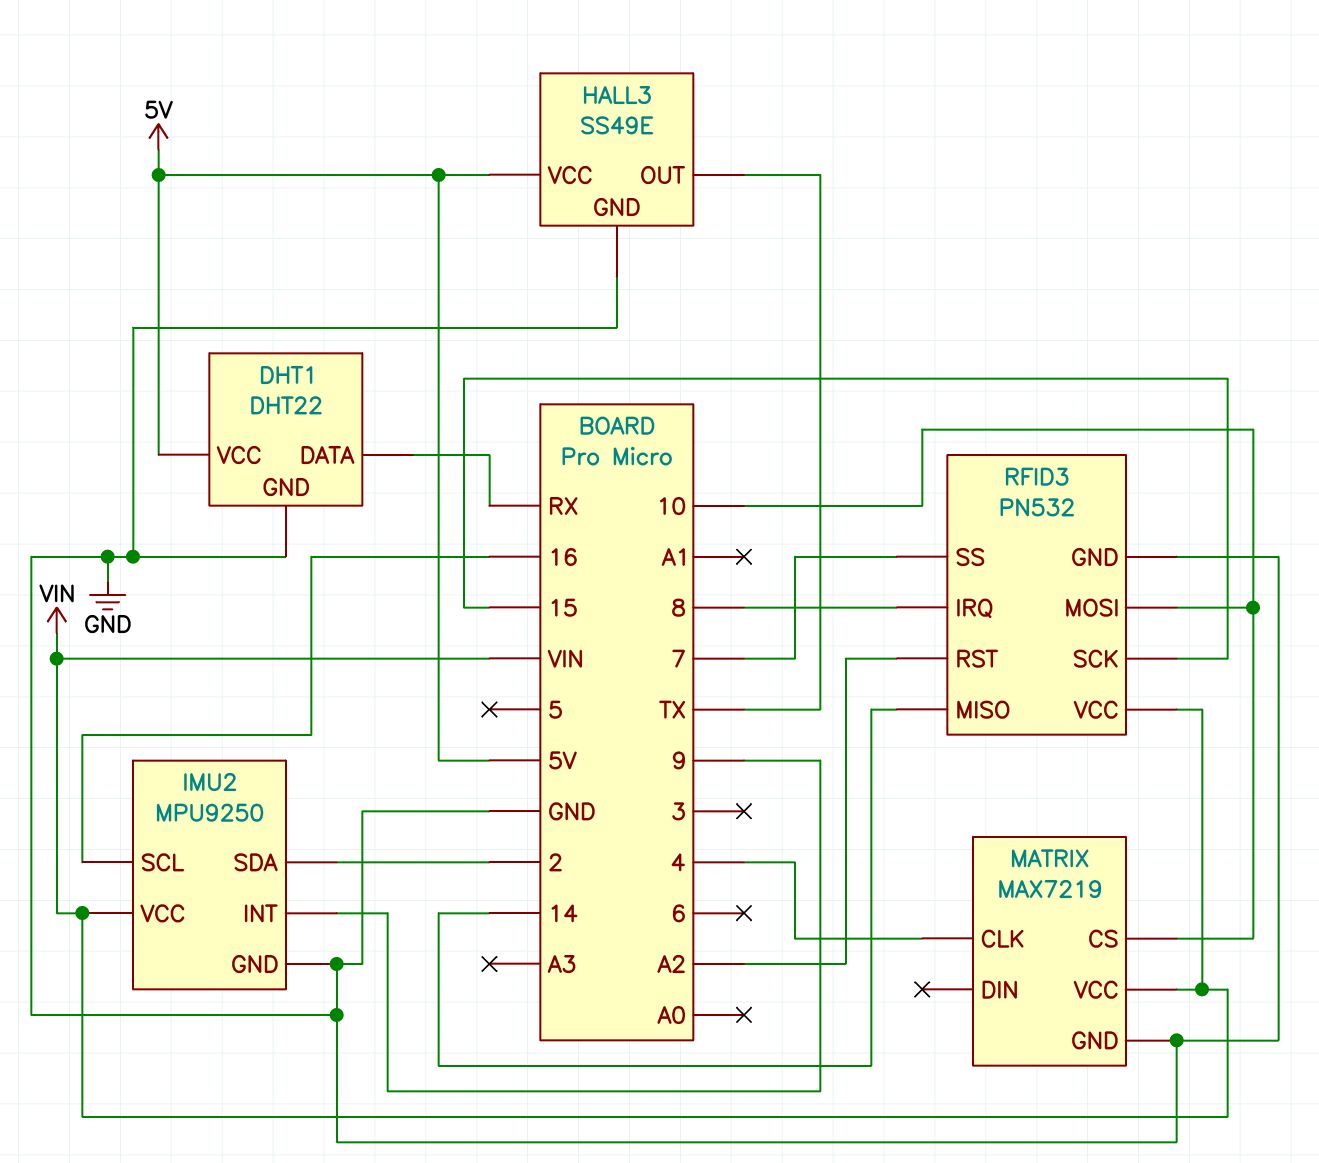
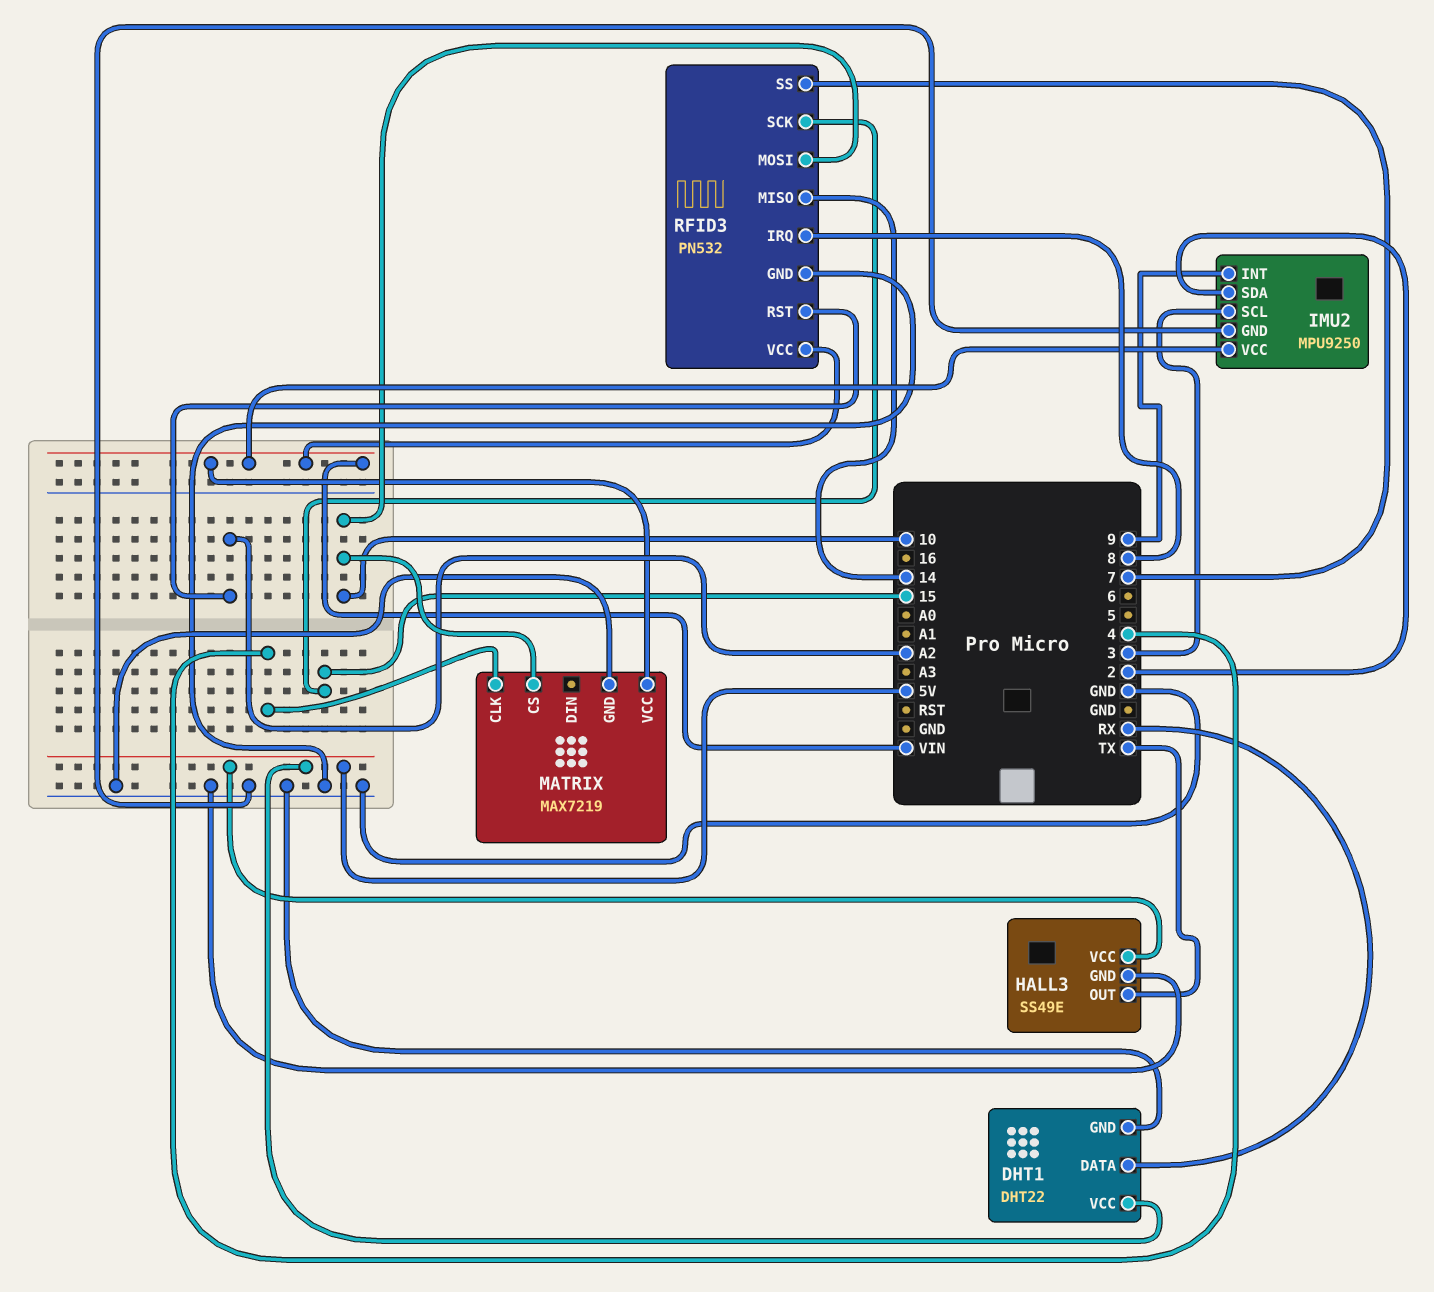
IMU2 pin SCL: 16 -> 3

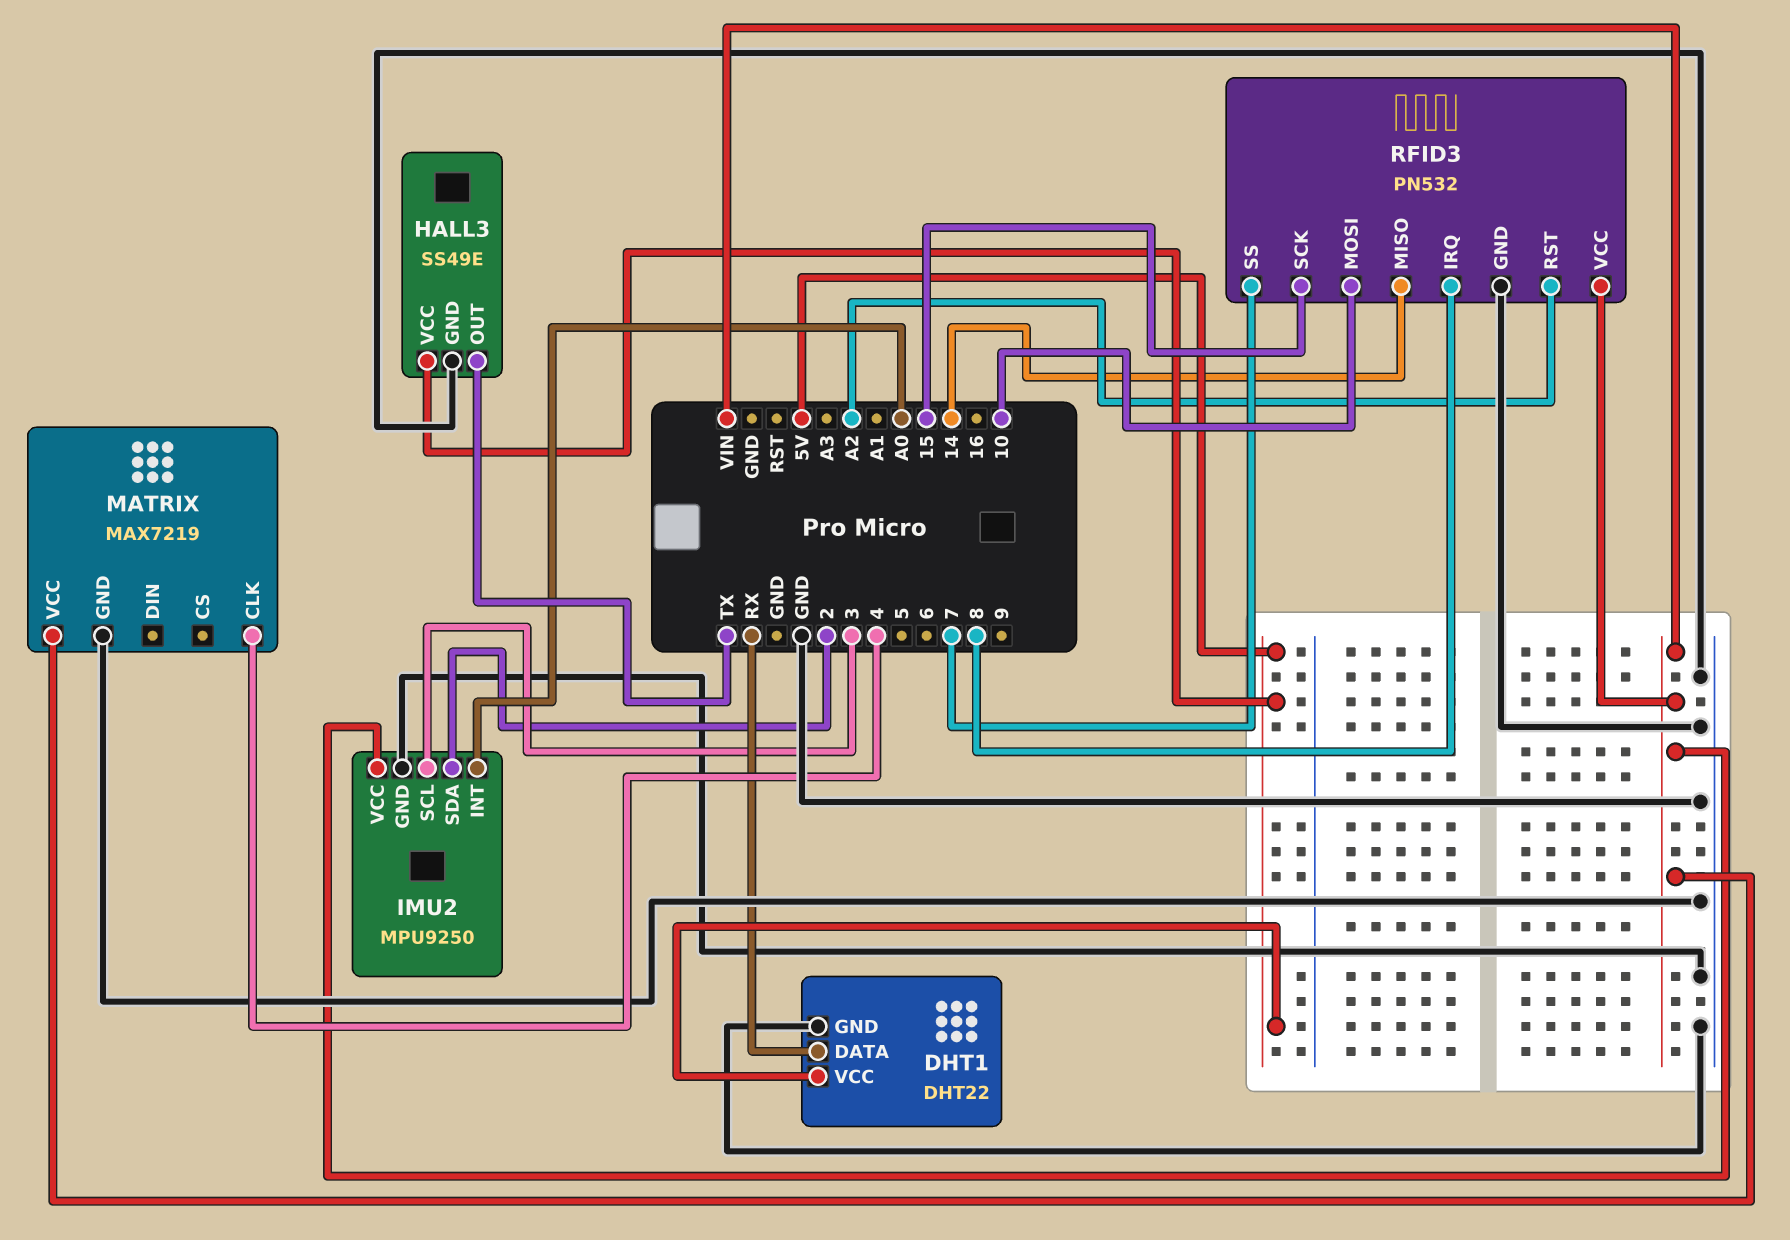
IMU2 pin INT: 9 -> A0
MATRIX pin CS: 10 -> none

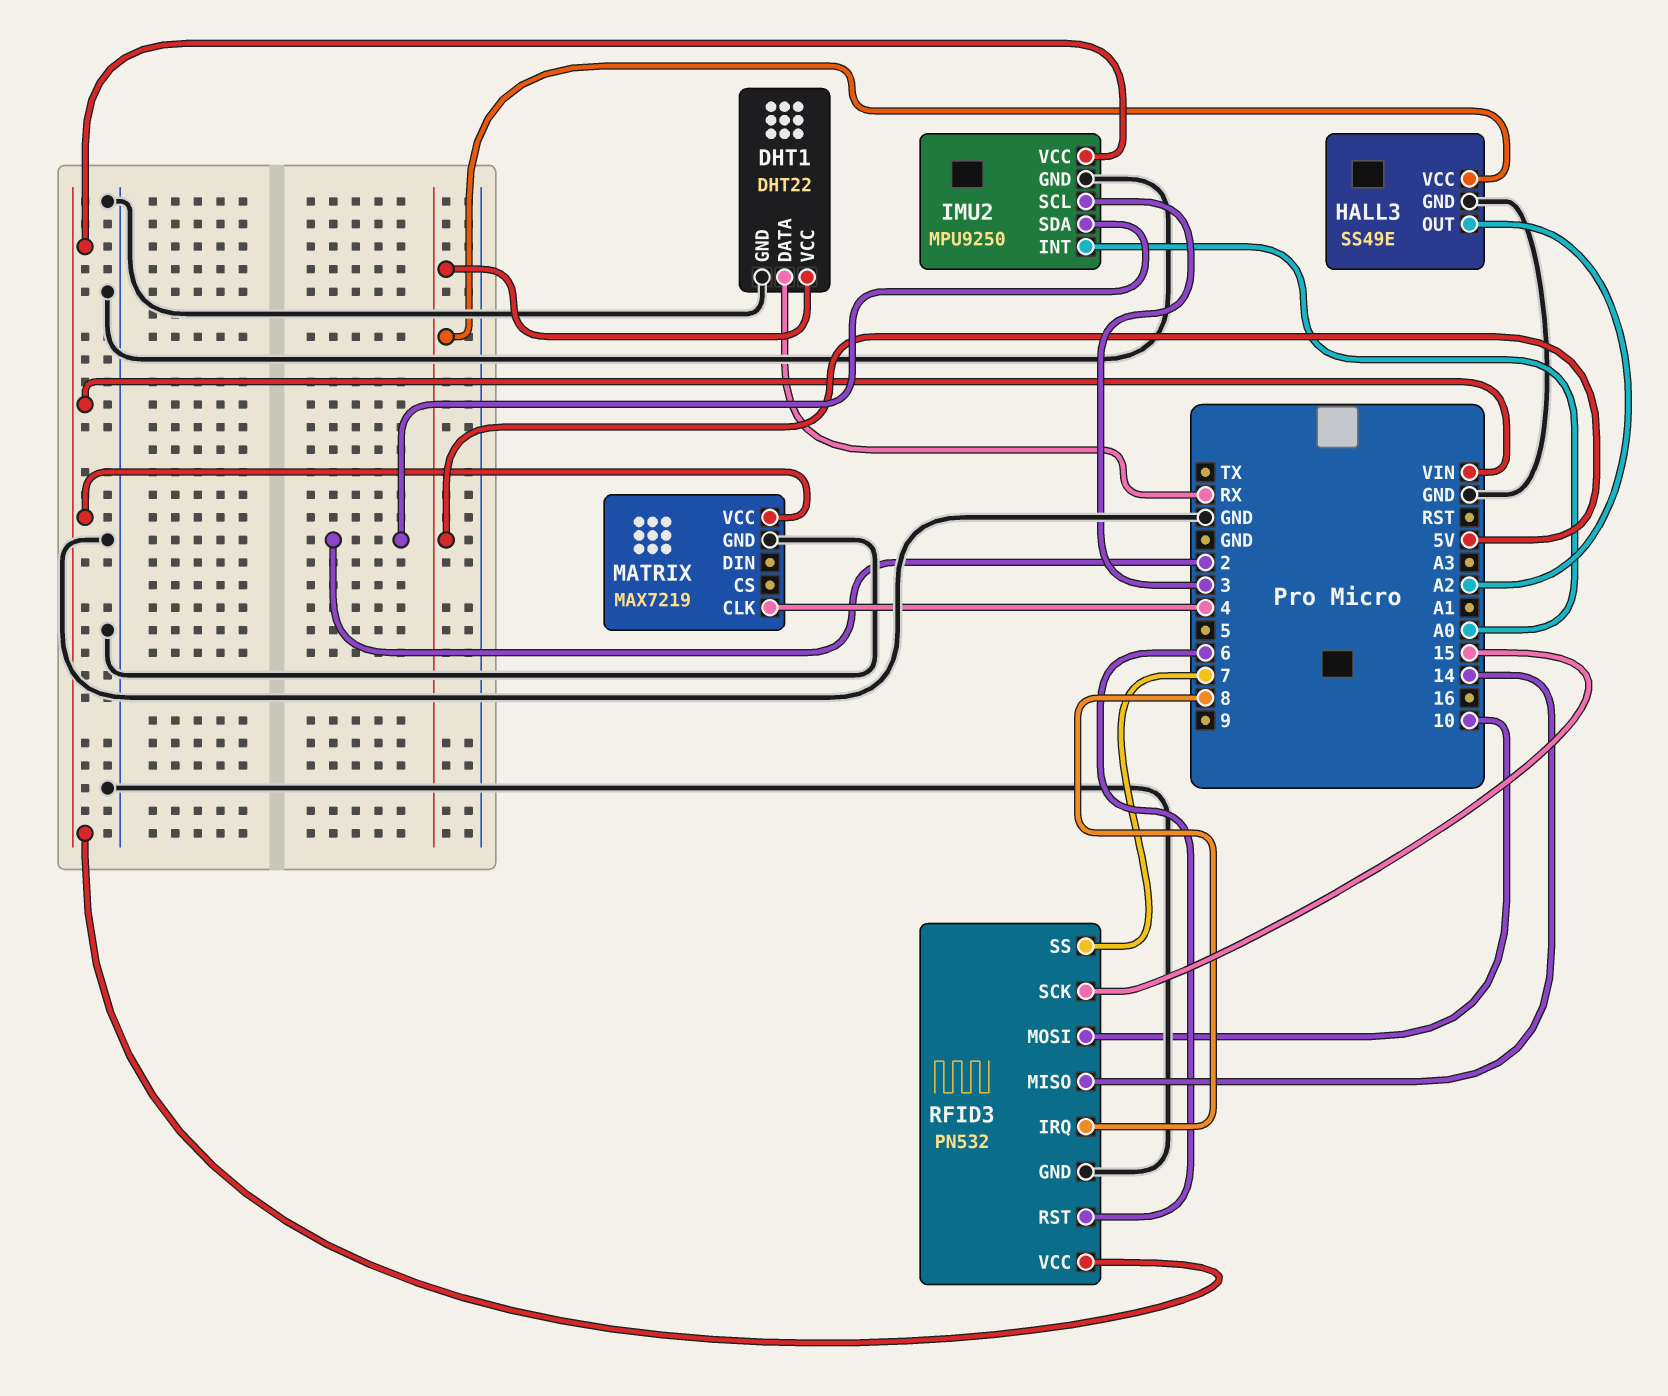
HALL3 pin OUT: TX -> A2
RFID3 pin RST: A2 -> 6

